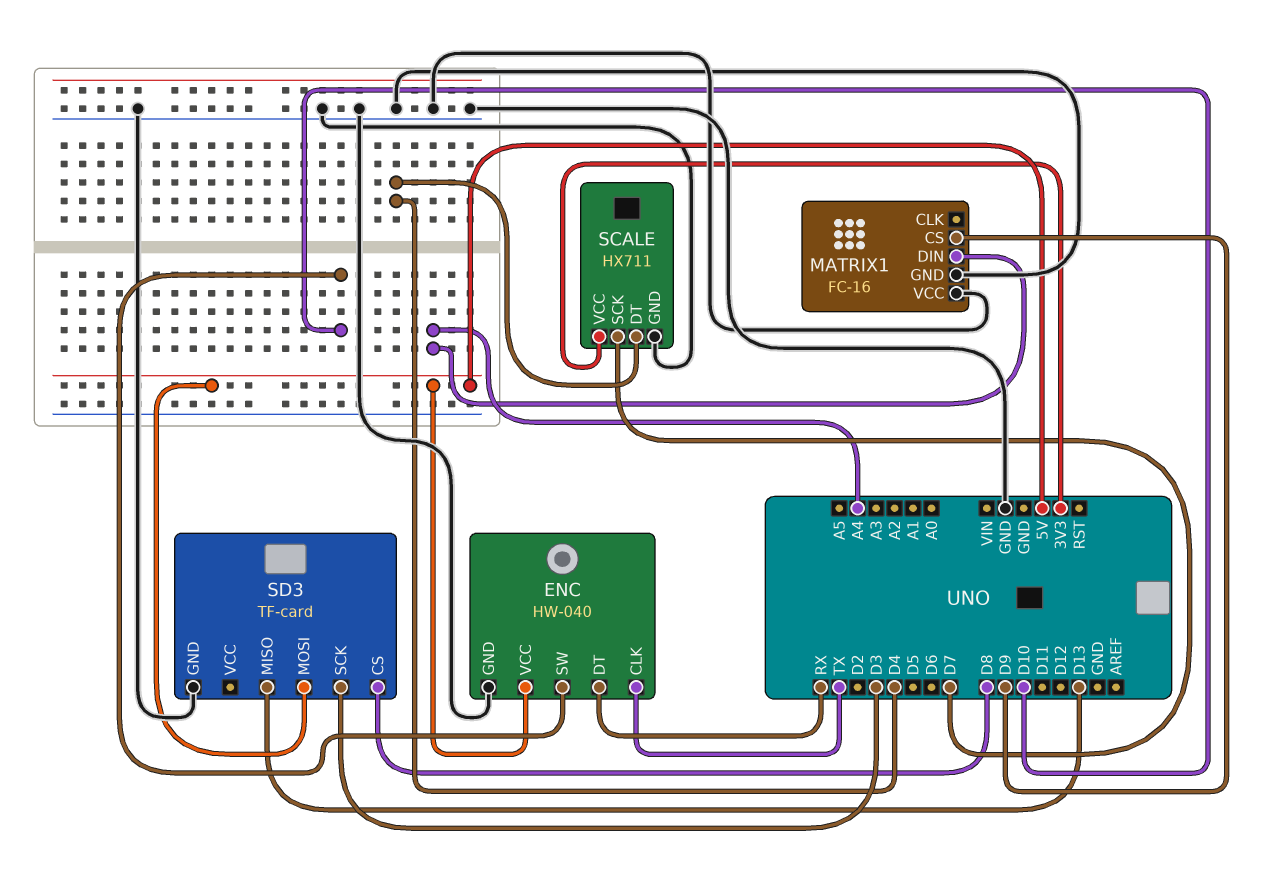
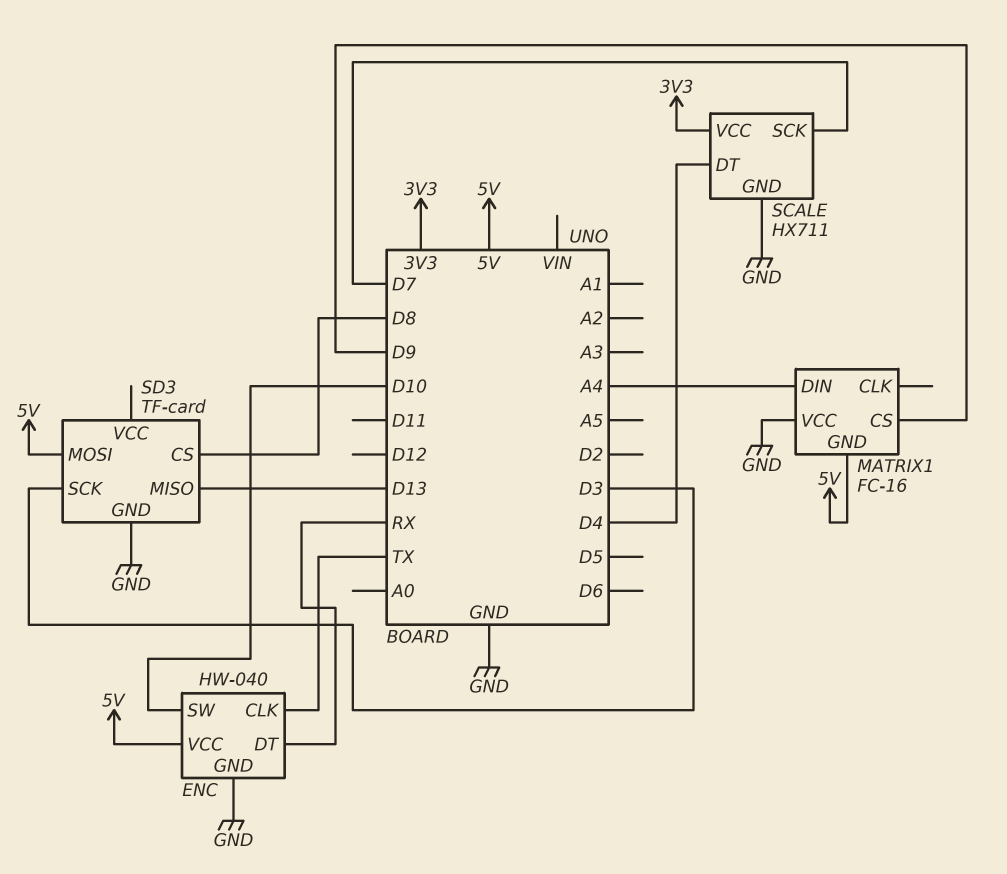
MATRIX1 pin GND: GND -> 5V

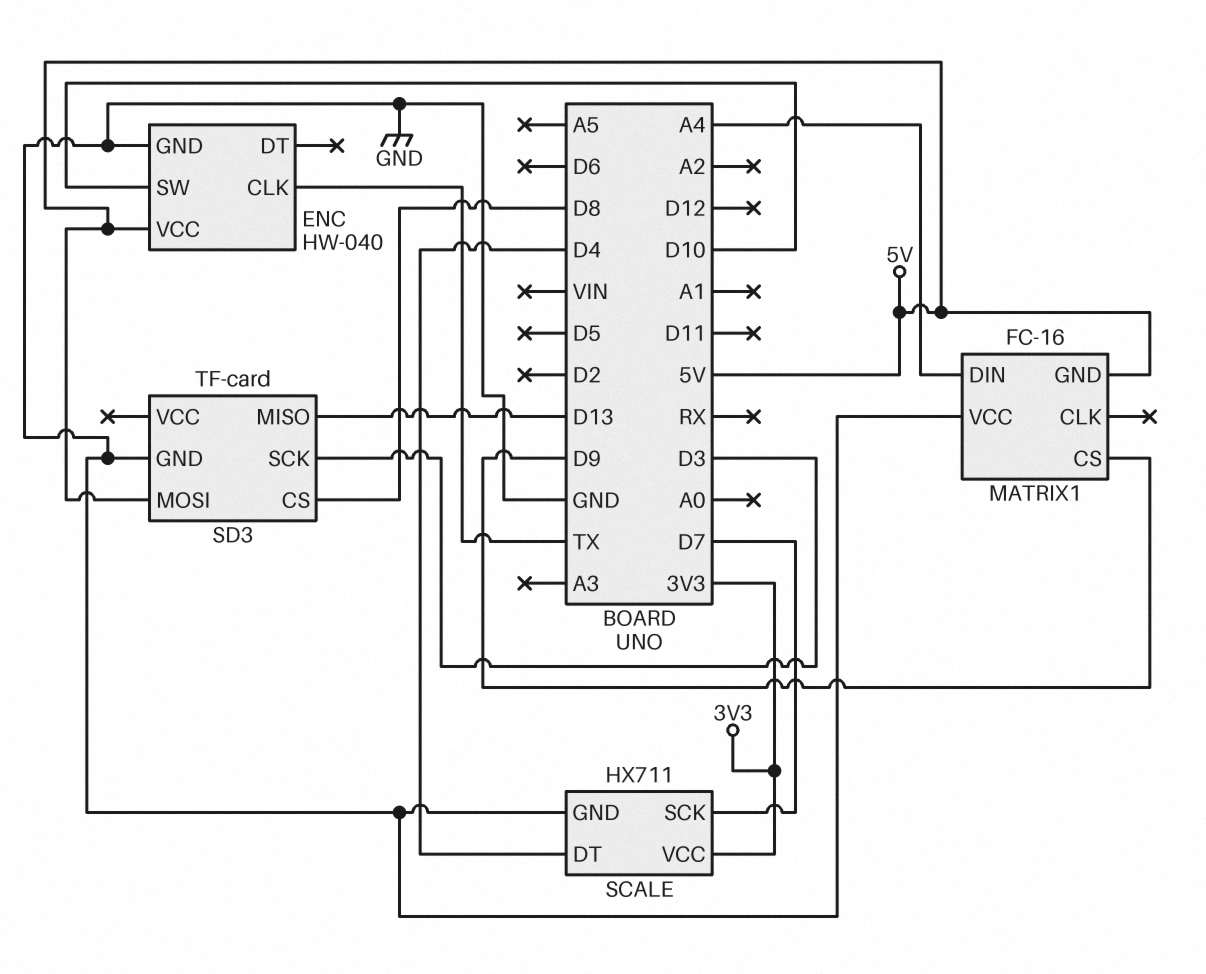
ENC pin DT: RX -> none

